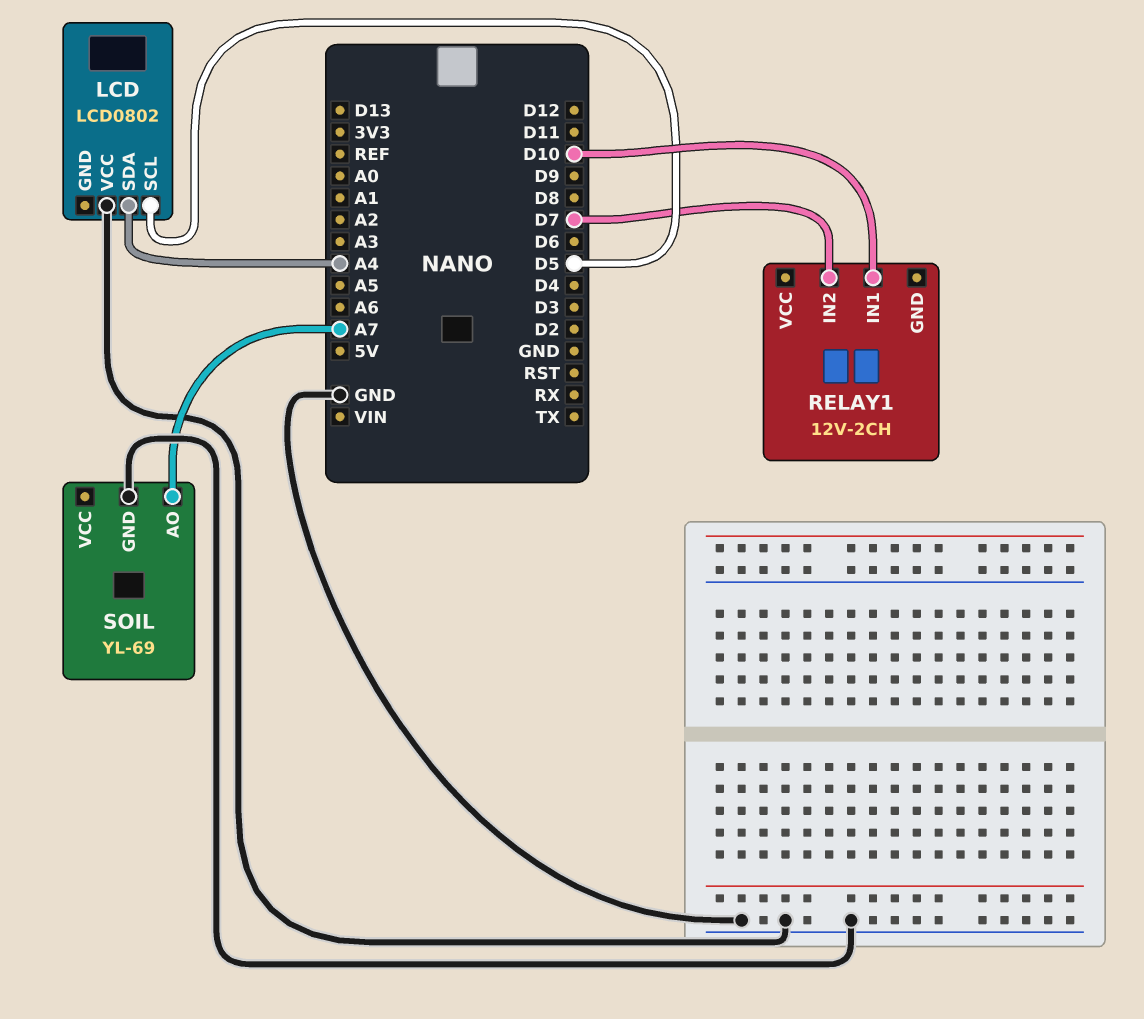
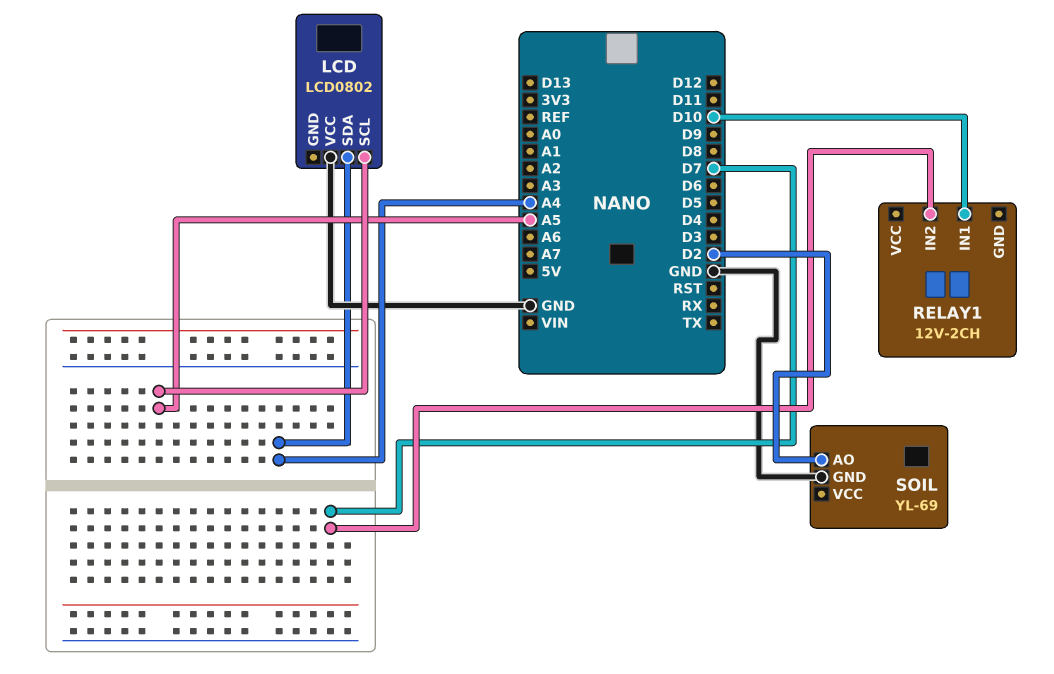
LCD pin SCL: D5 -> A5
SOIL pin AO: A7 -> D2

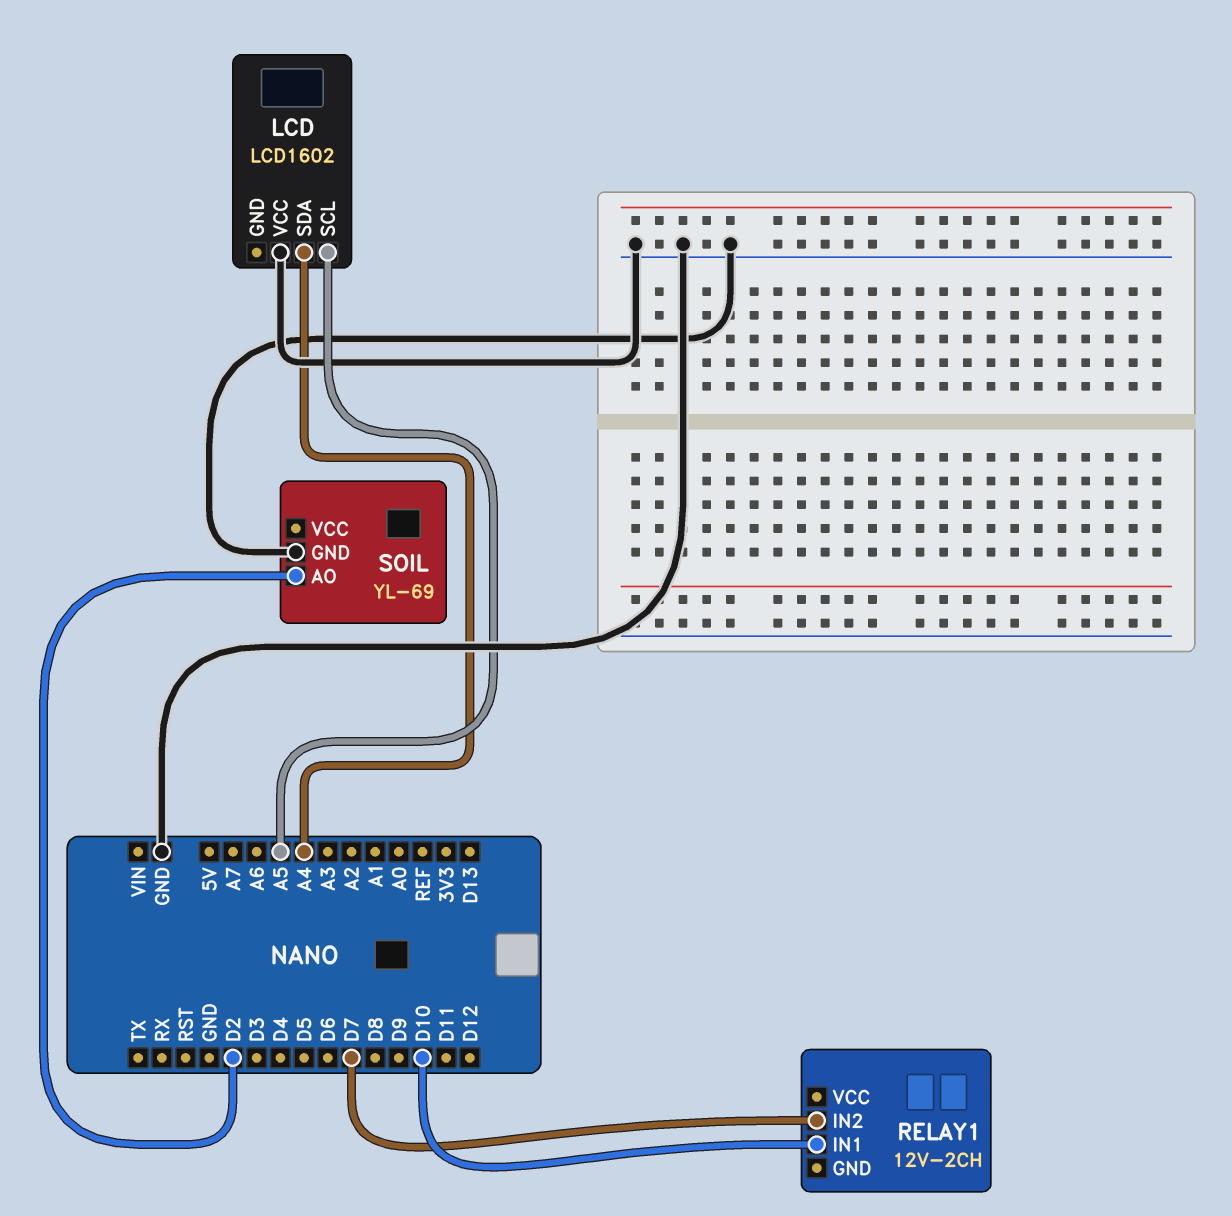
LCD: LCD0802 -> LCD1602

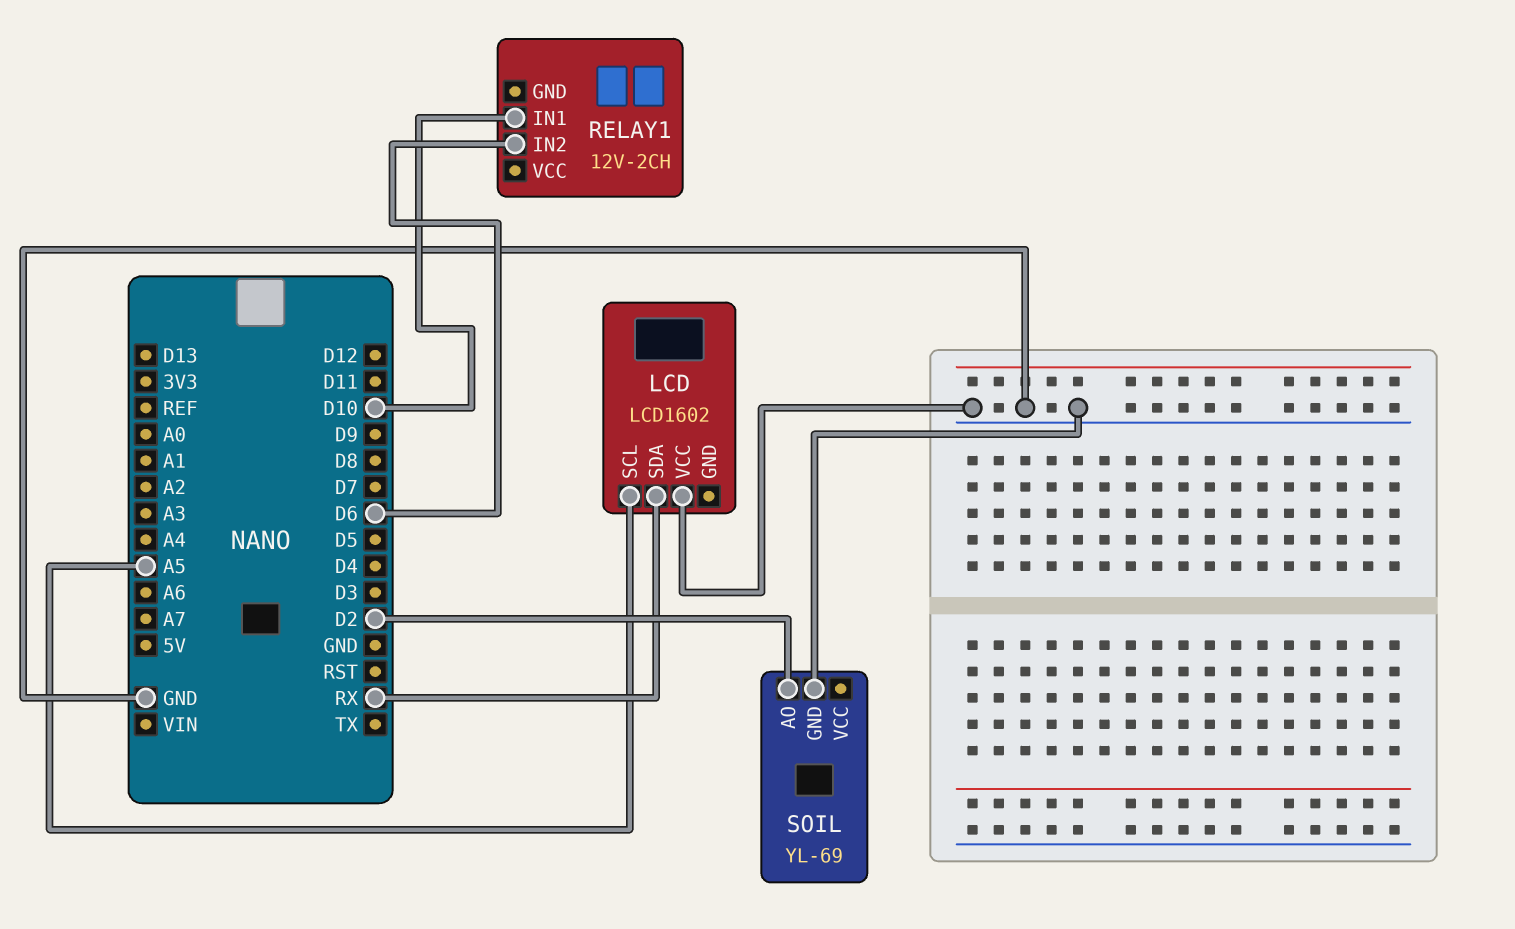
LCD pin SDA: A4 -> RX
RELAY1 pin IN2: D7 -> D6

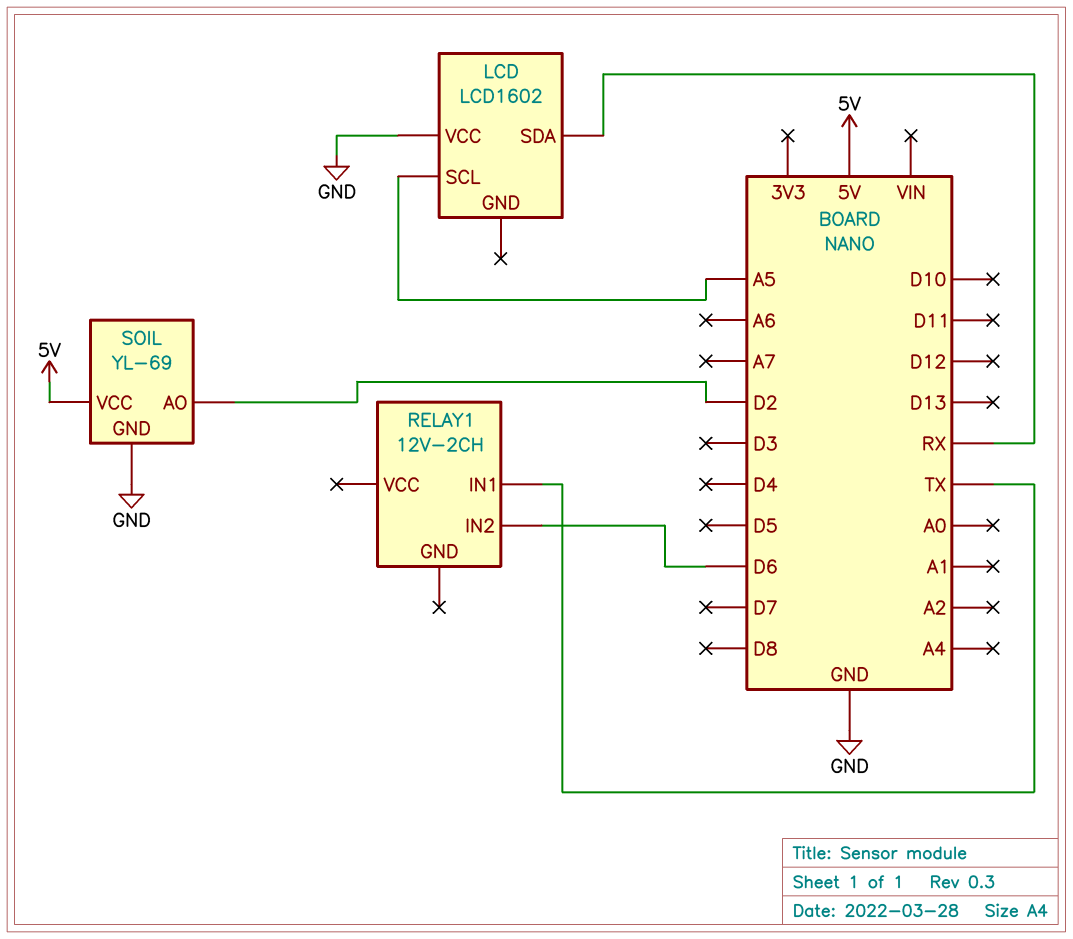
RELAY1 pin IN1: D10 -> TX
SOIL pin VCC: none -> 5V

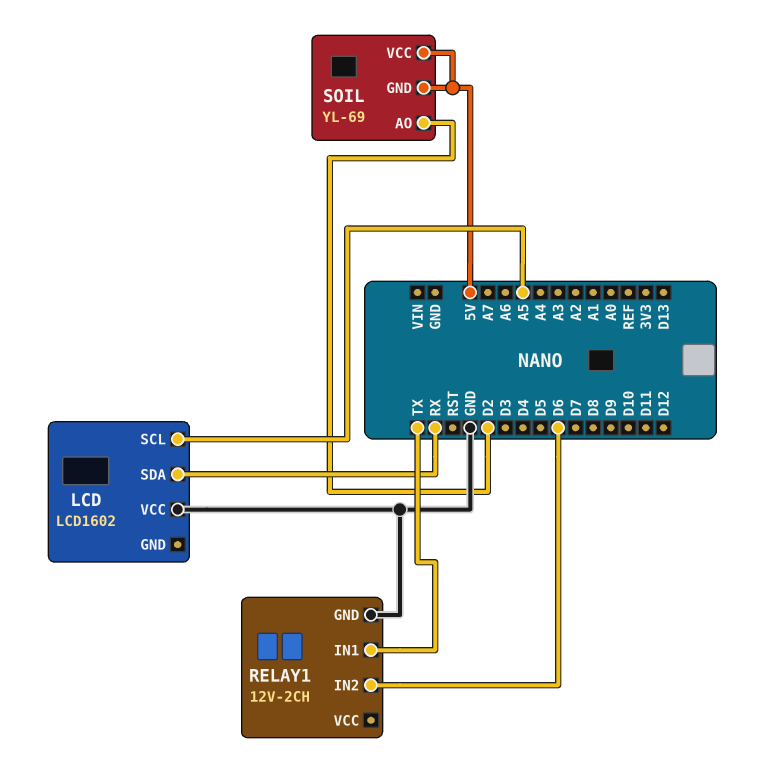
RELAY1 pin GND: none -> GND
SOIL pin GND: GND -> 5V

